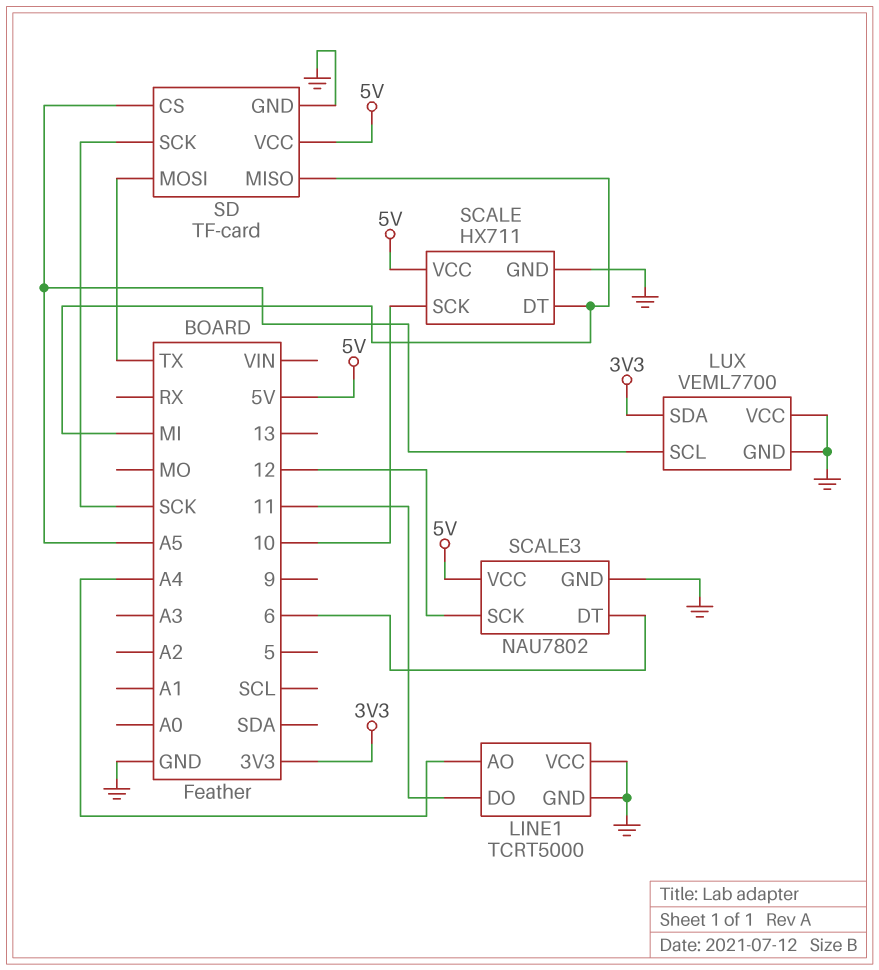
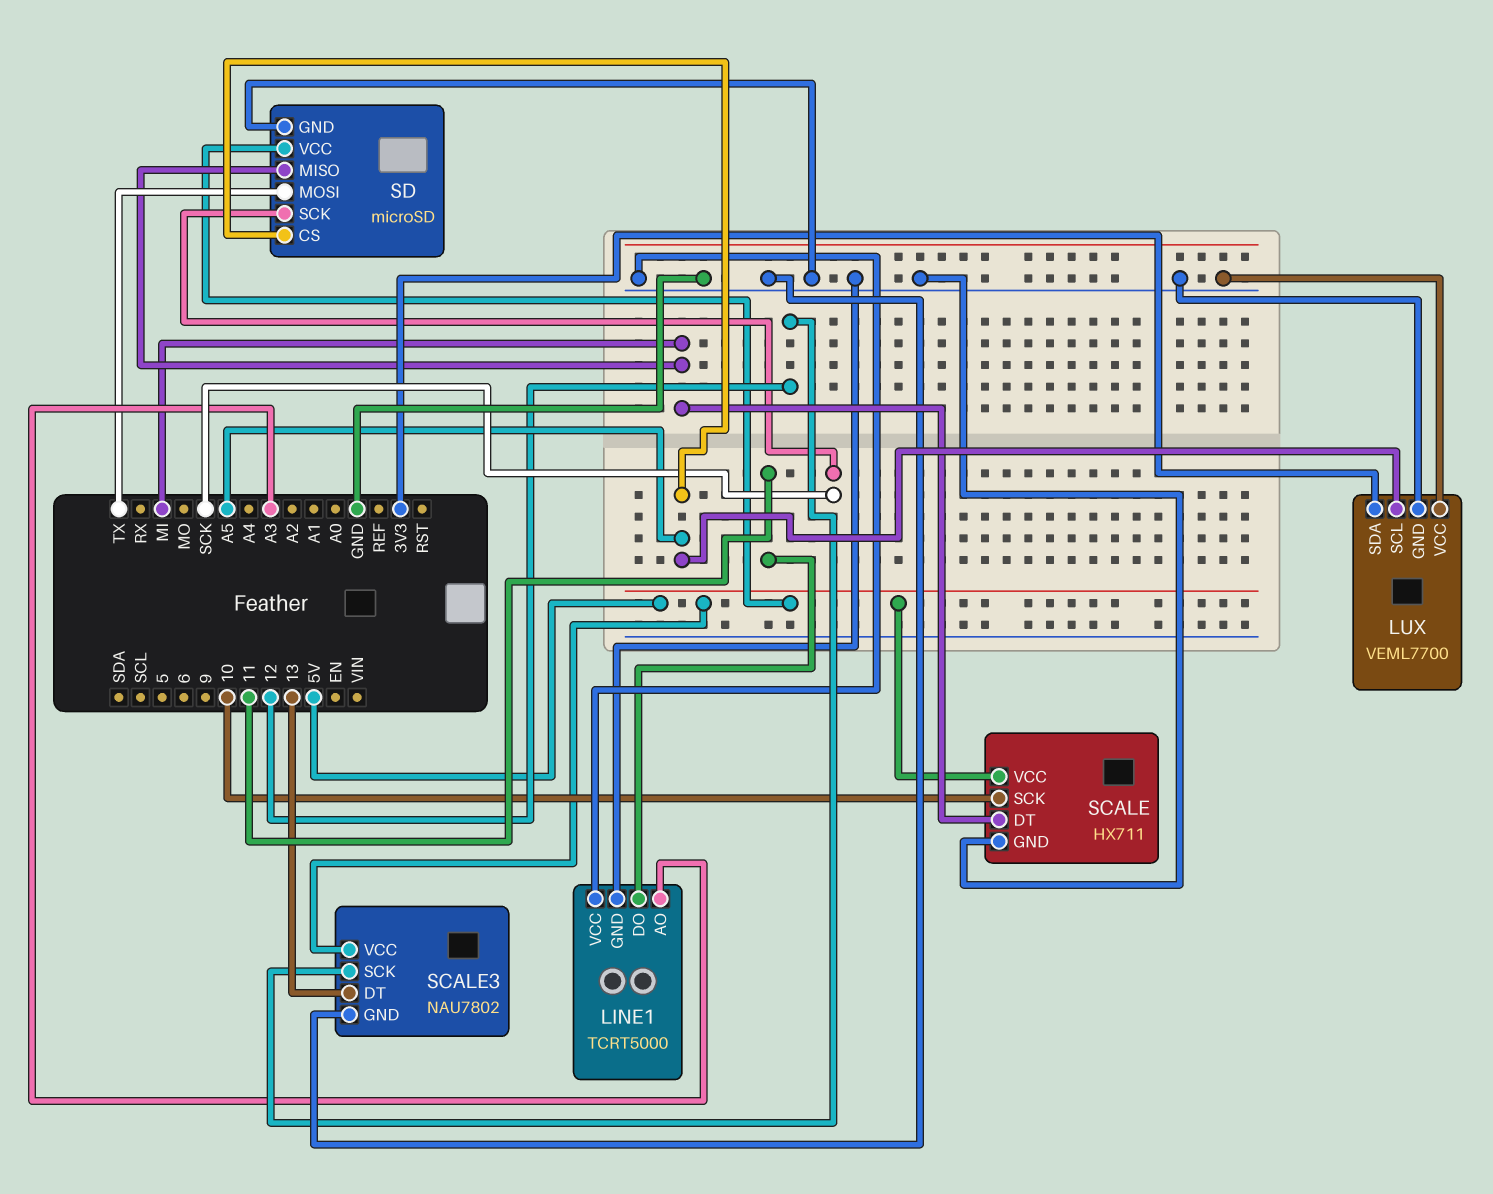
LINE1 pin AO: A4 -> A3
SCALE3 pin DT: 6 -> 13
SD: TF-card -> microSD

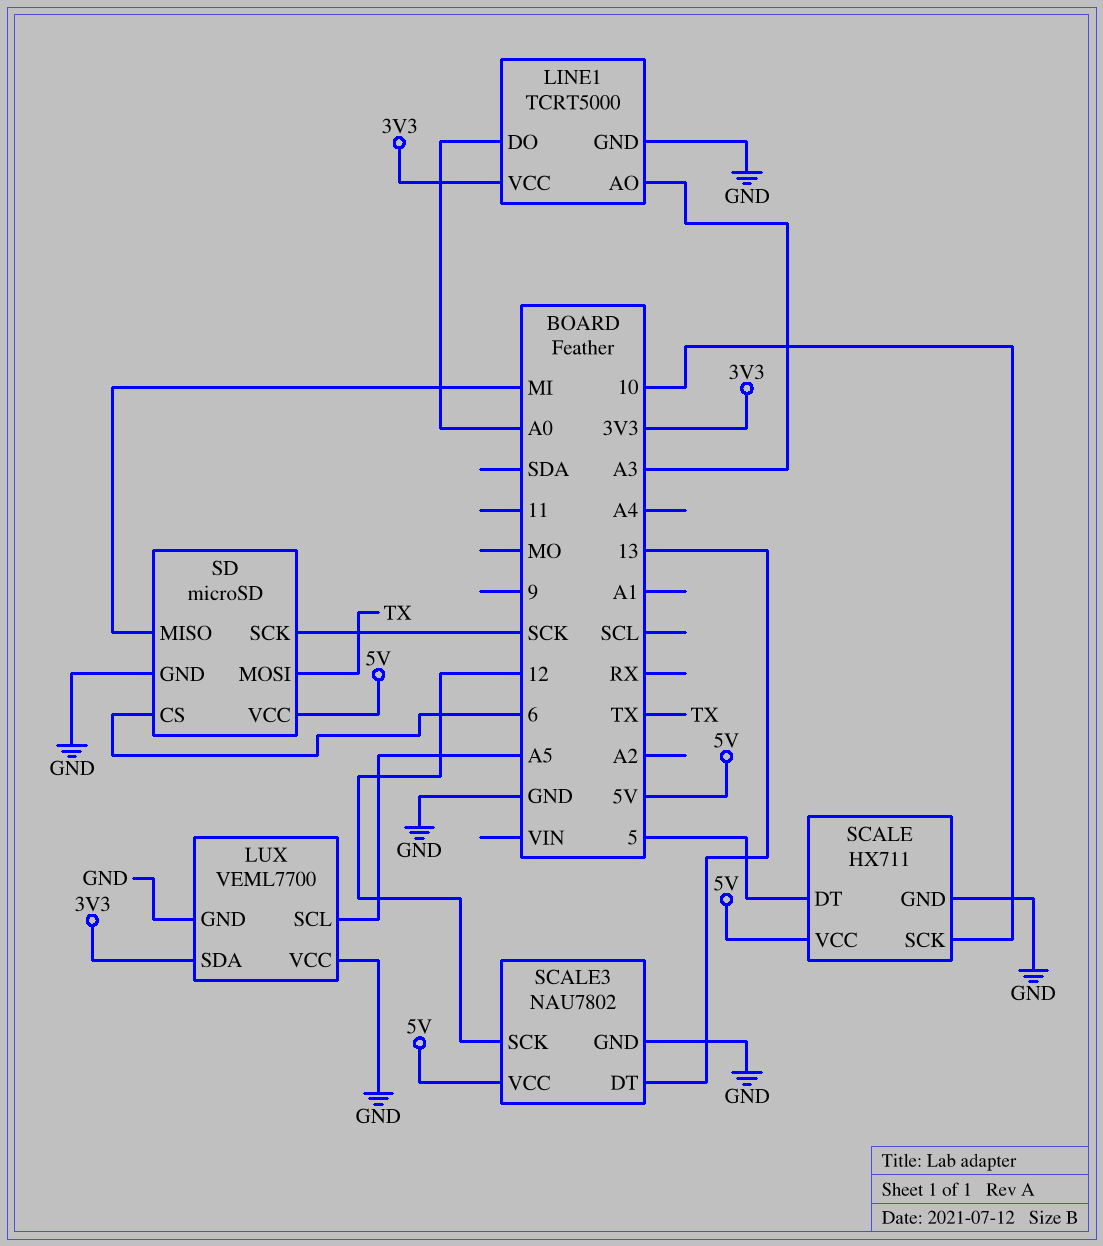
LINE1 pin DO: 11 -> A0
LINE1 pin VCC: GND -> 3V3
SCALE pin DT: MI -> 5
SD pin CS: A5 -> 6

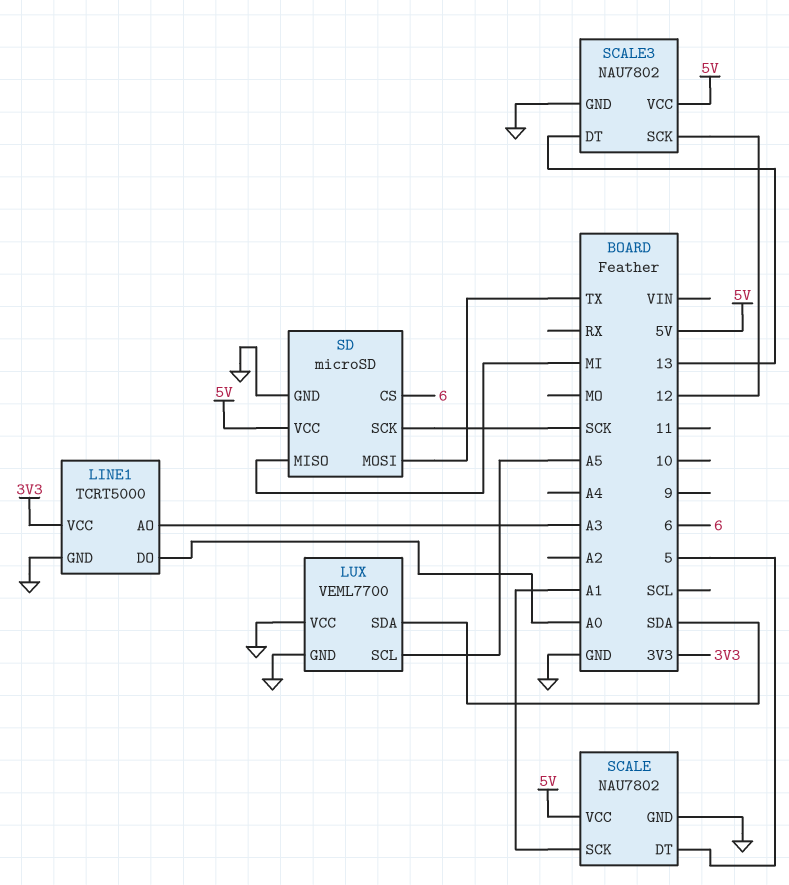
LUX pin SDA: 3V3 -> SDA
SCALE: HX711 -> NAU7802
SCALE pin SCK: 10 -> A1

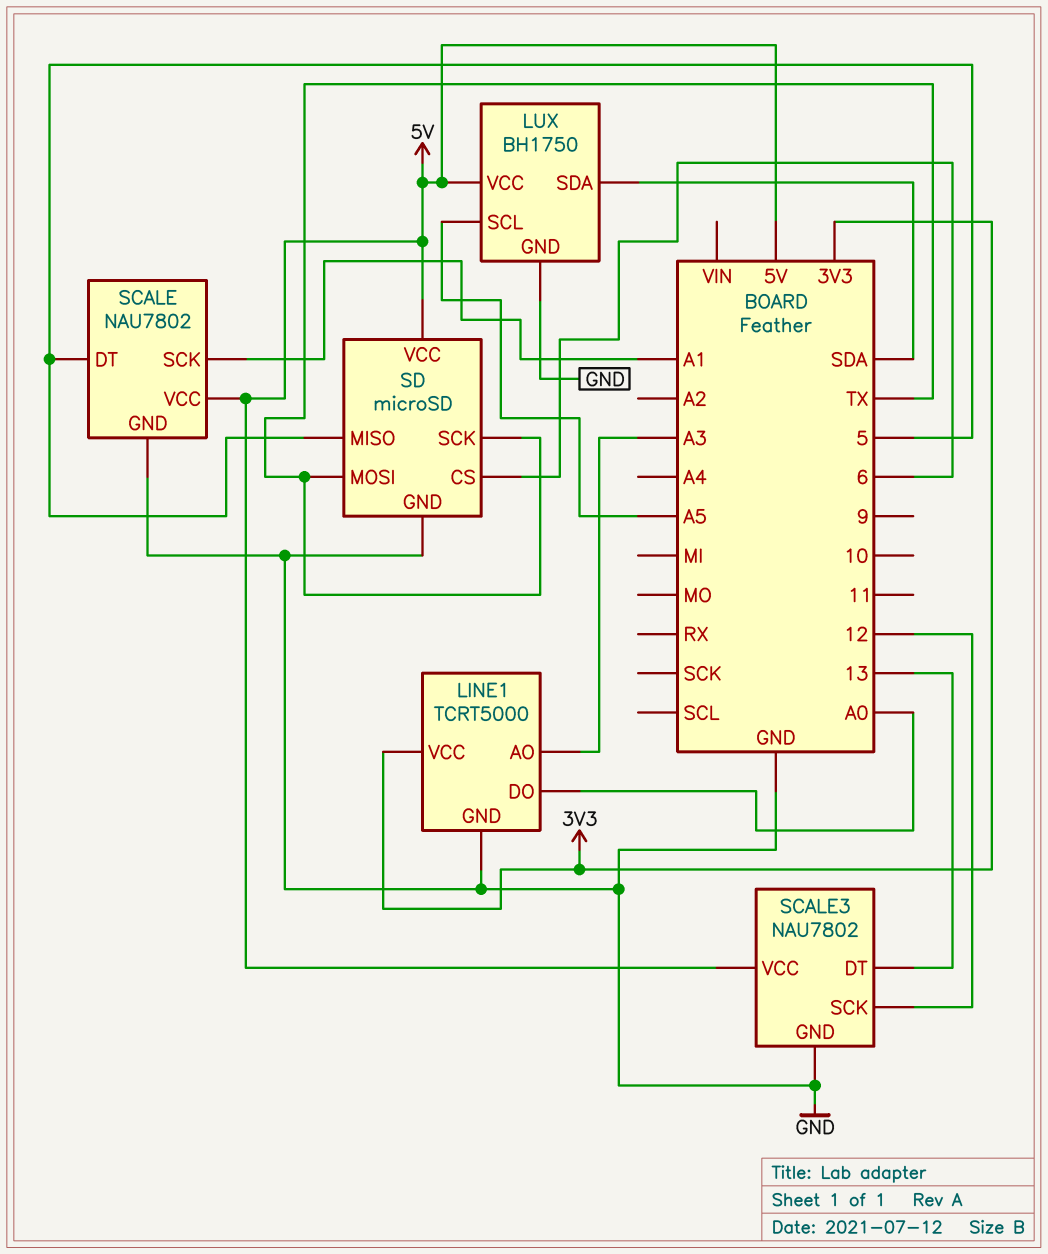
LUX: VEML7700 -> BH1750
LUX pin VCC: GND -> 5V
SD pin MISO: MI -> 5
SD pin SCK: SCK -> TX

